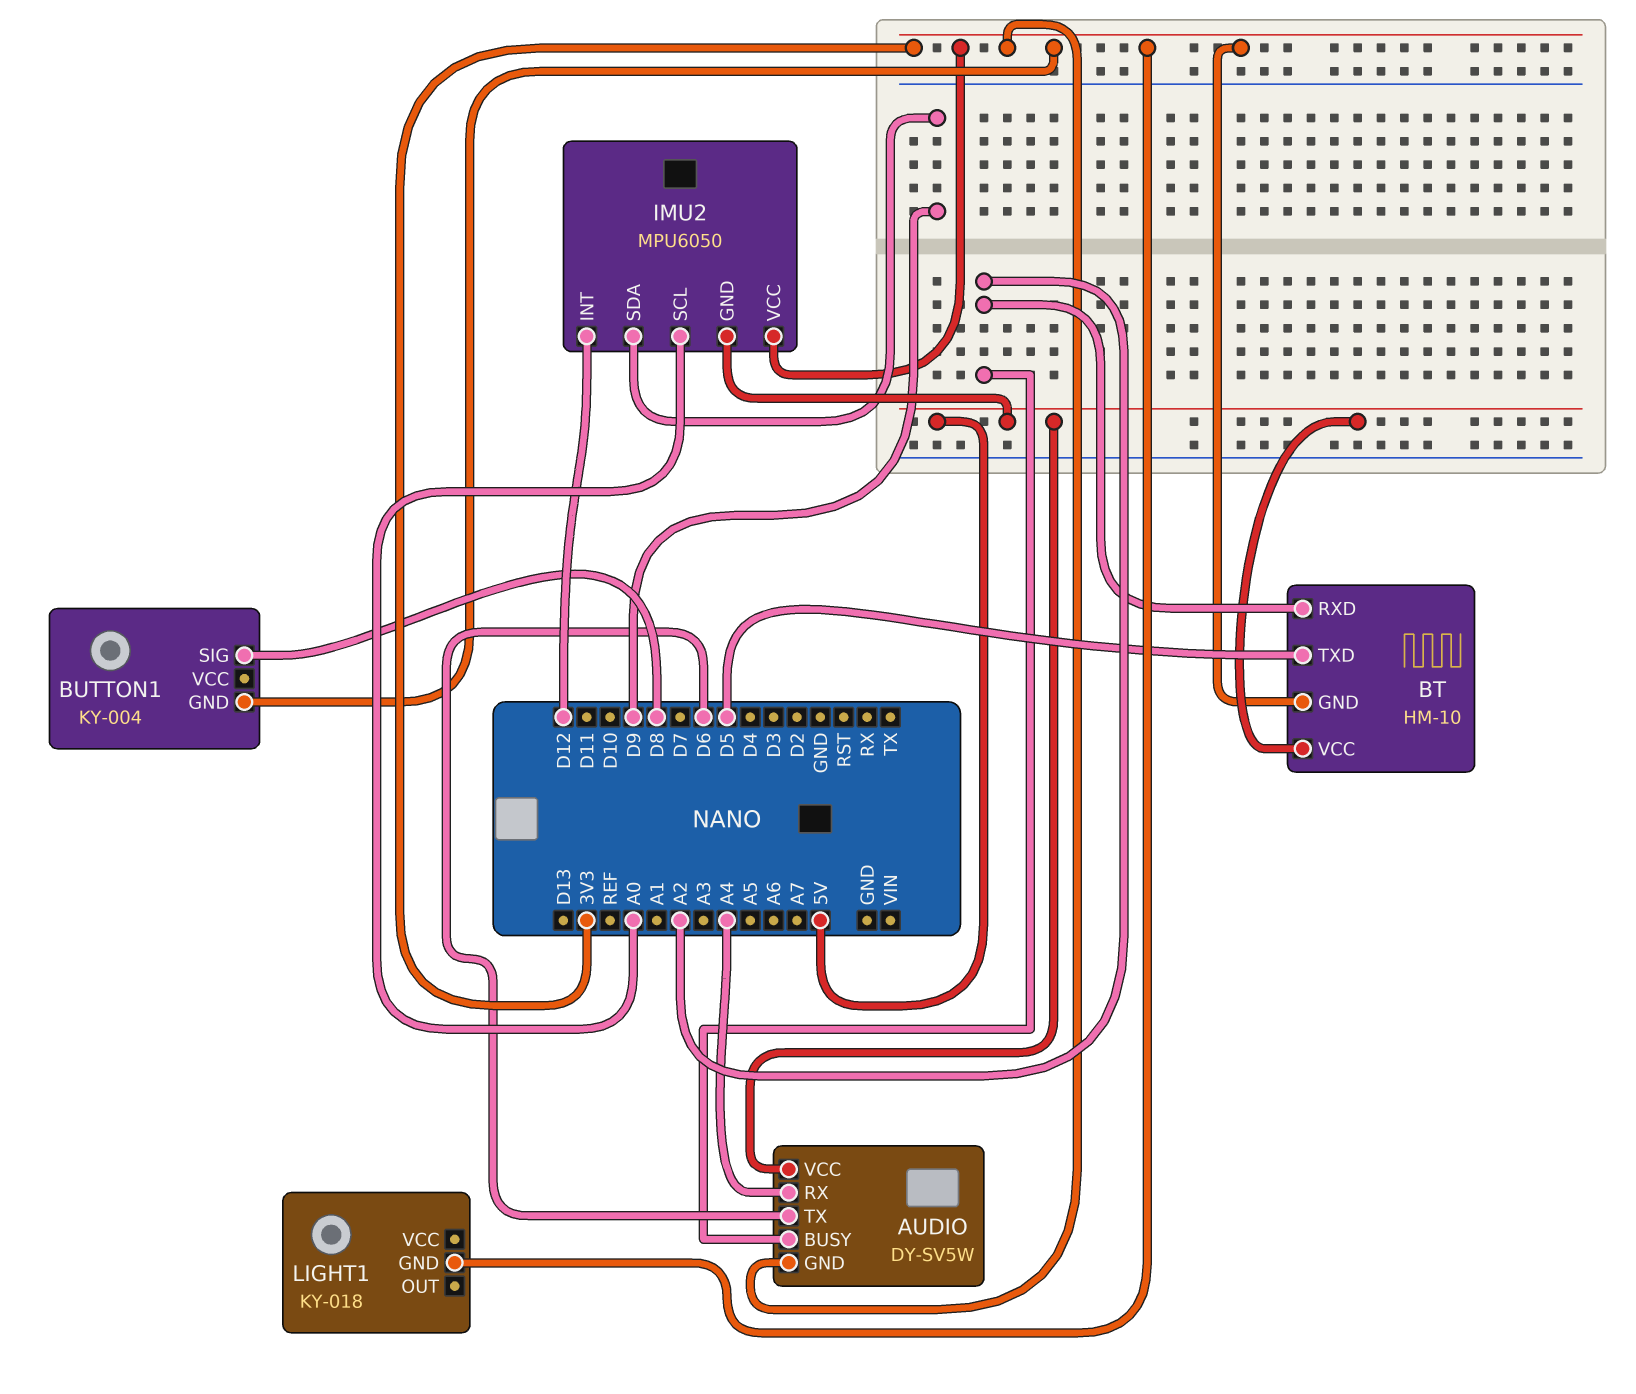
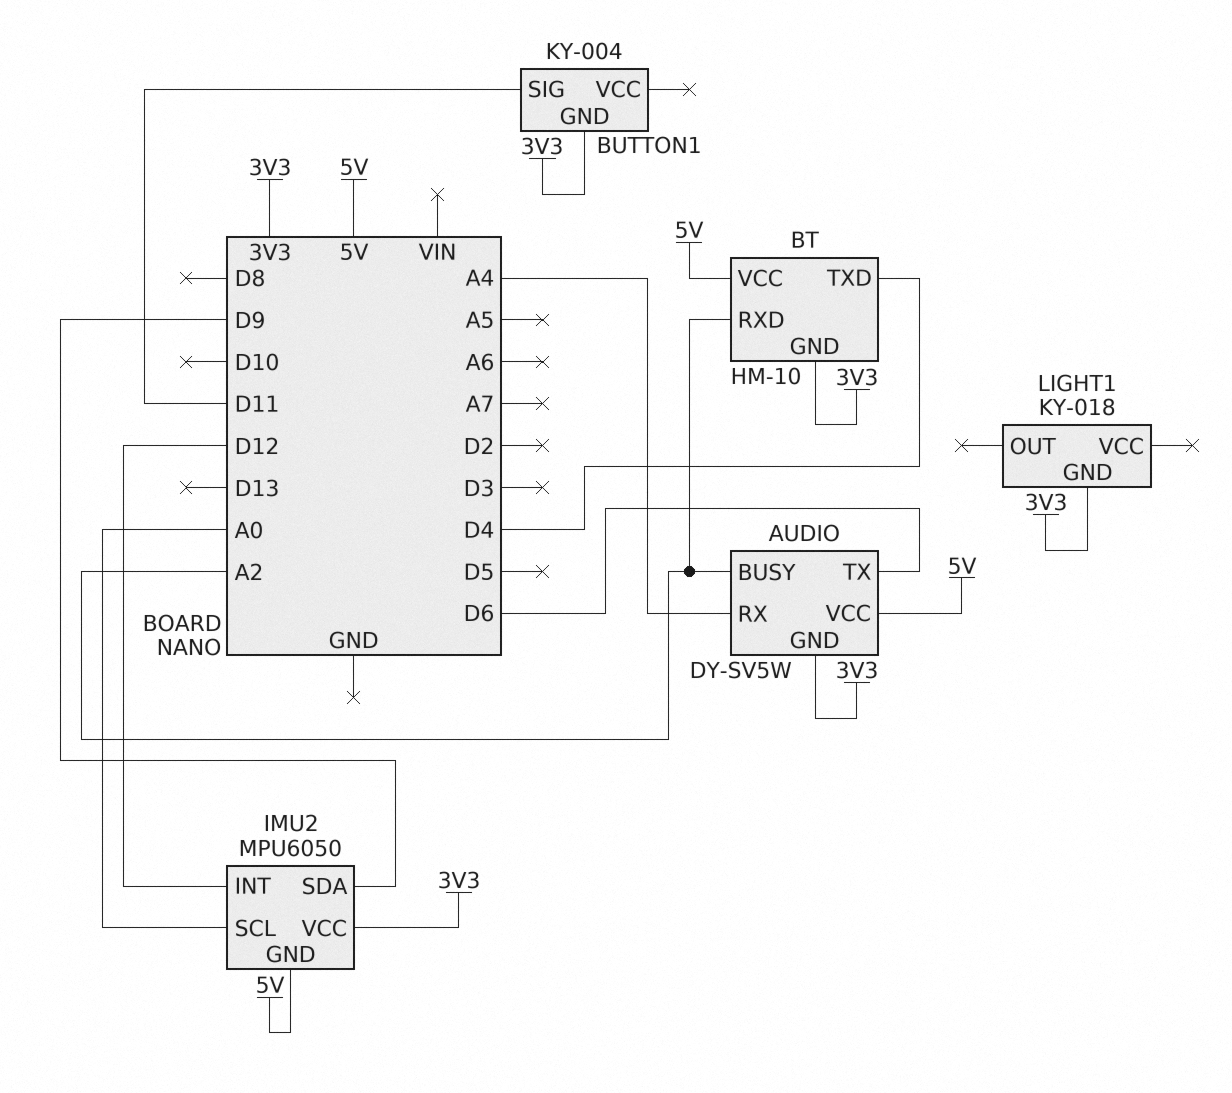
BT pin TXD: D5 -> D4
BUTTON1 pin SIG: D8 -> D11

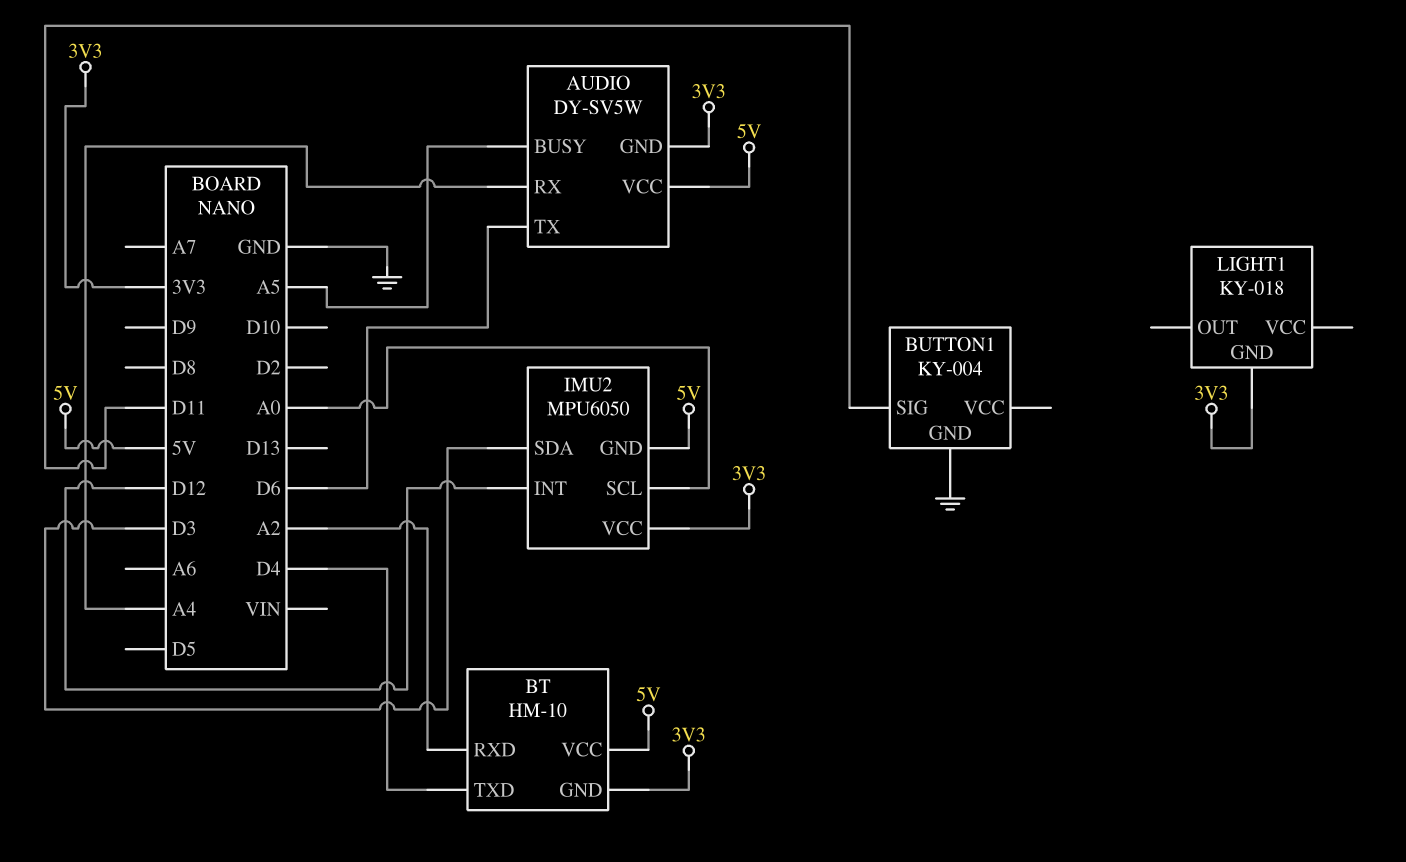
AUDIO pin BUSY: A2 -> A5
BUTTON1 pin GND: 3V3 -> GND
IMU2 pin SDA: D9 -> D3

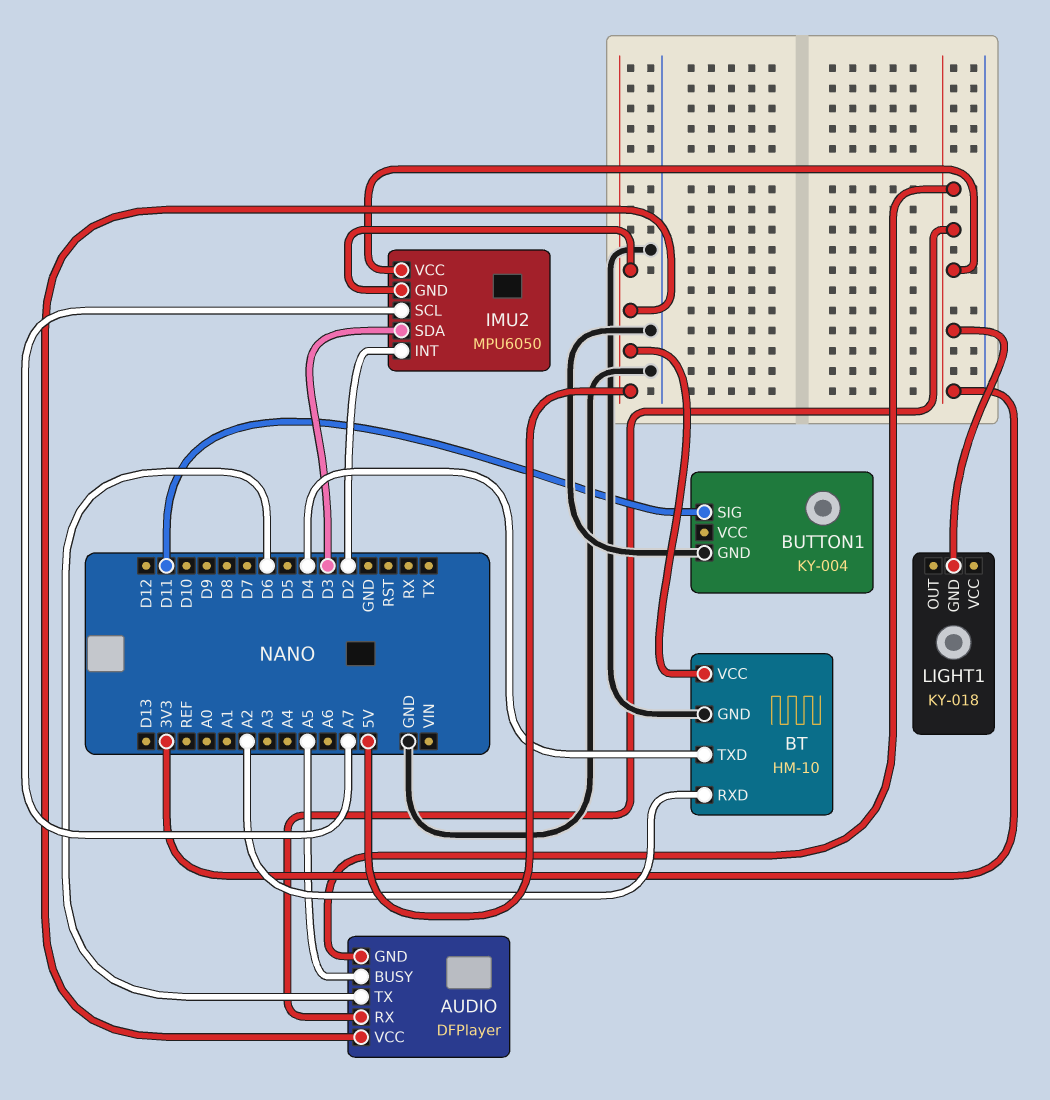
AUDIO: DY-SV5W -> DFPlayer
AUDIO pin RX: A4 -> 3V3
BT pin GND: 3V3 -> GND
IMU2 pin INT: D12 -> D2
IMU2 pin SCL: A0 -> A7

